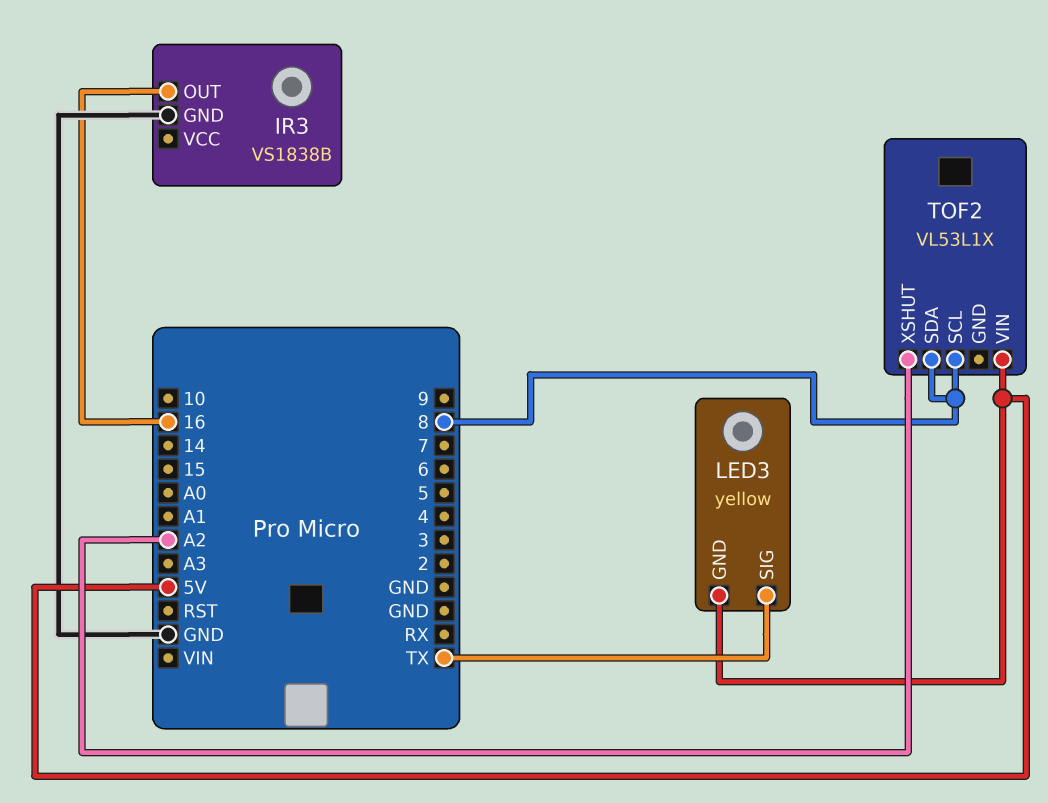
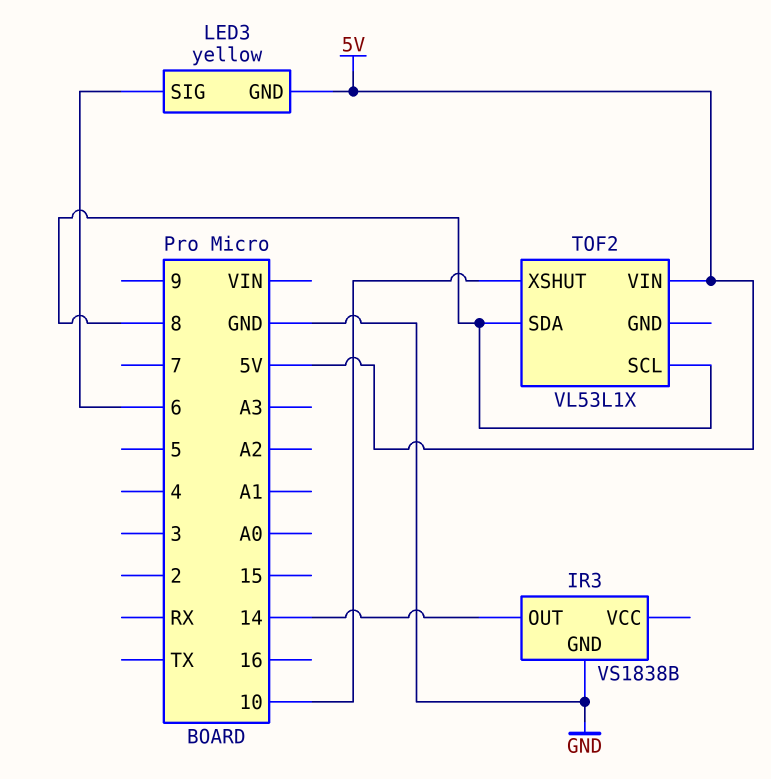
IR3 pin OUT: 16 -> 14
LED3 pin SIG: TX -> 6
TOF2 pin XSHUT: A2 -> 10

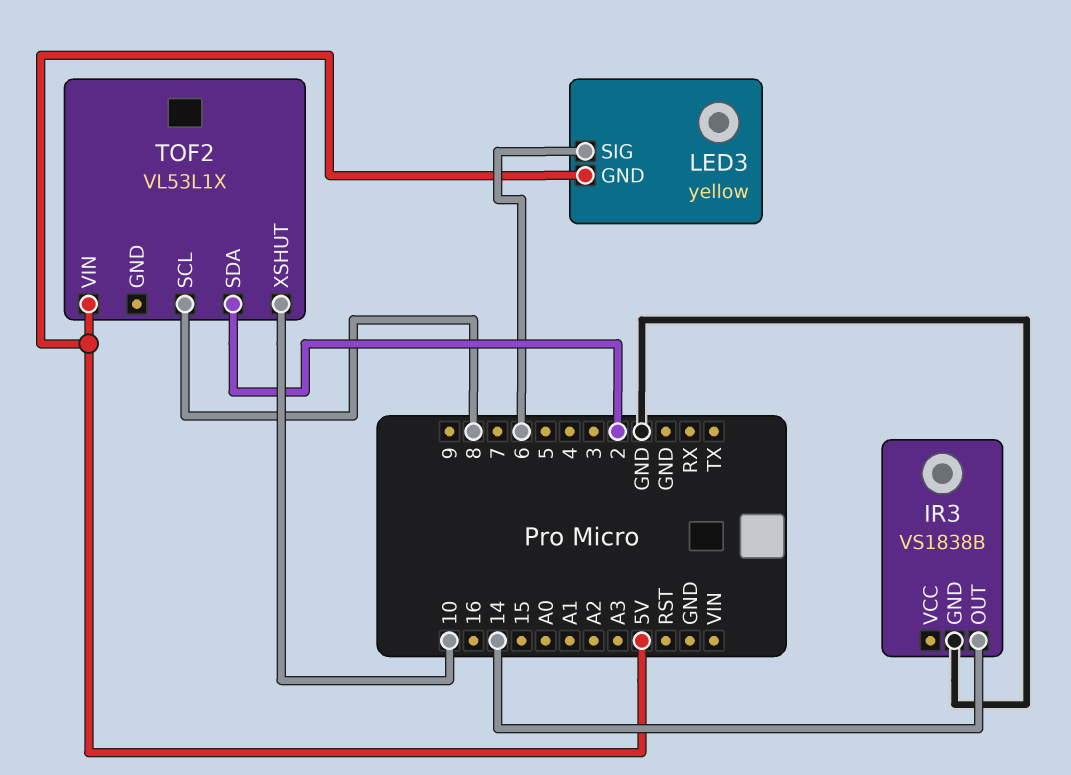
TOF2 pin SDA: 8 -> 2

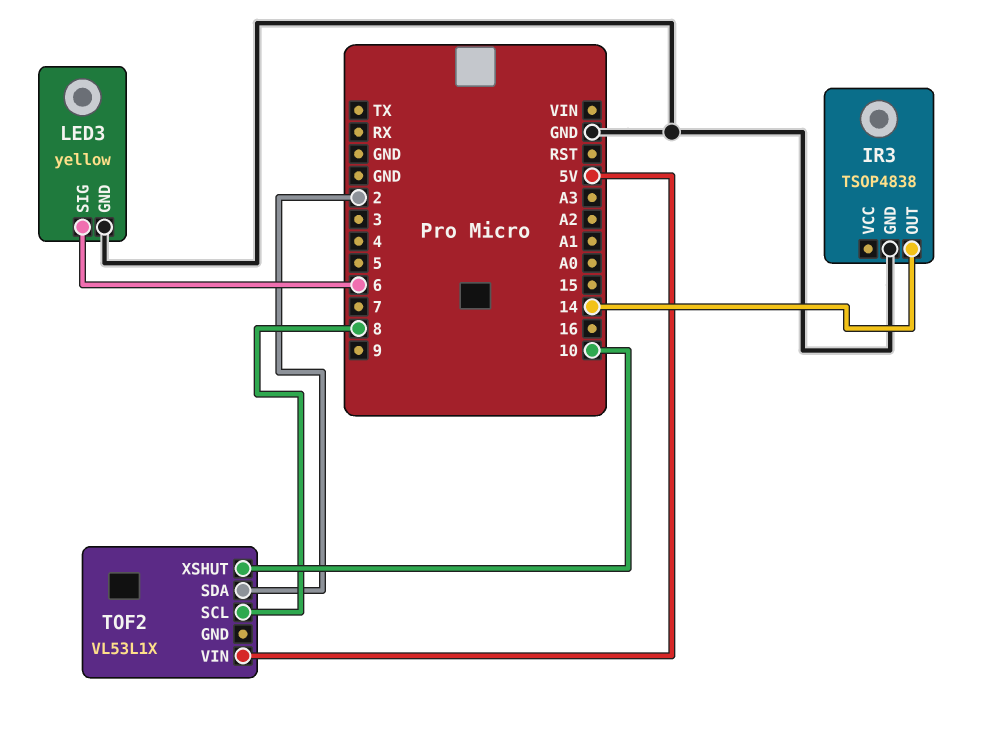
IR3: VS1838B -> TSOP4838
LED3 pin GND: 5V -> GND

